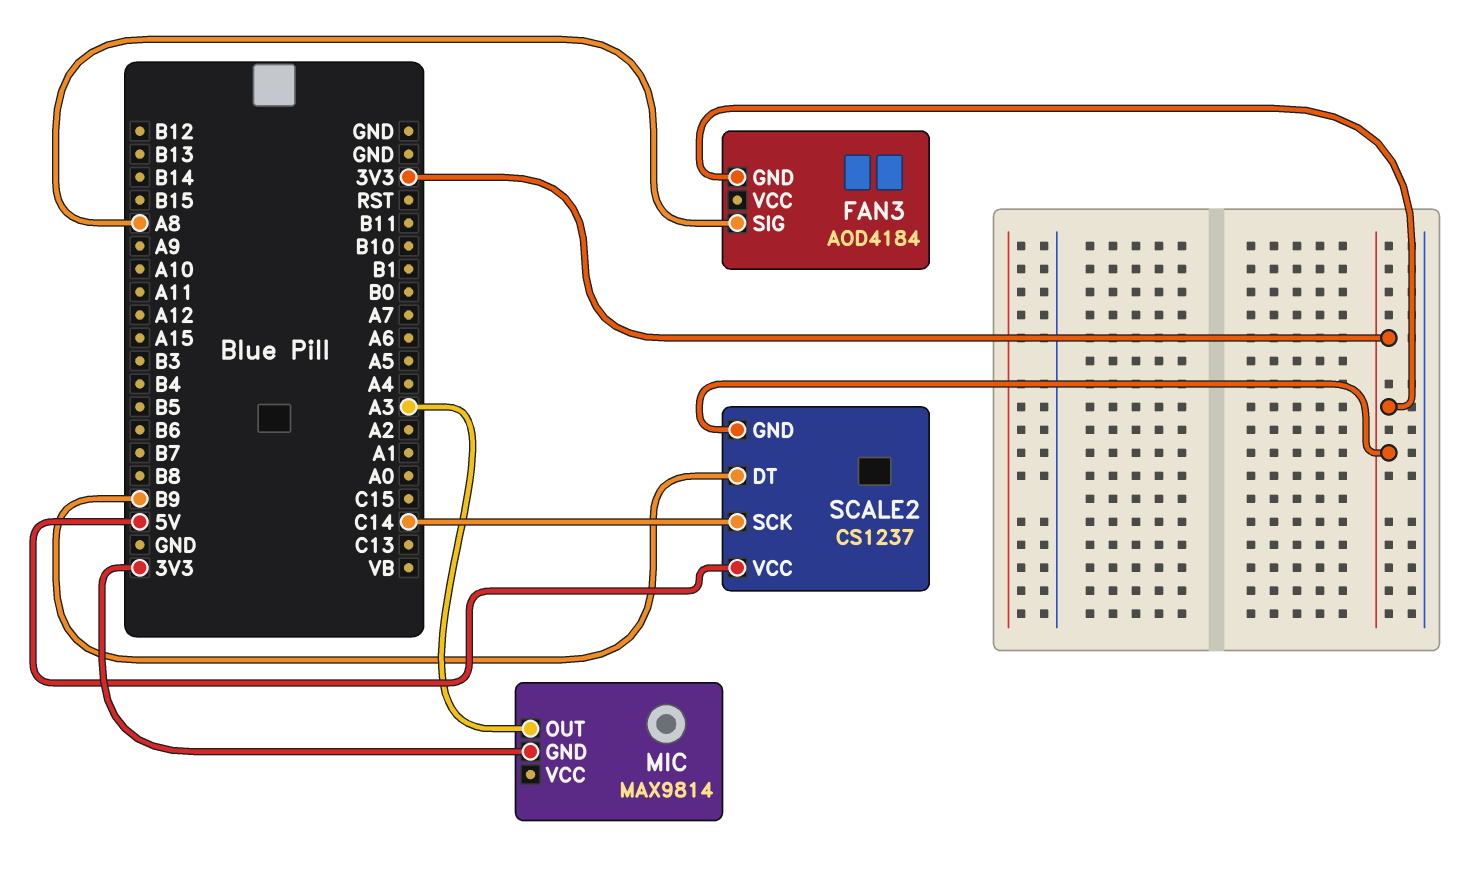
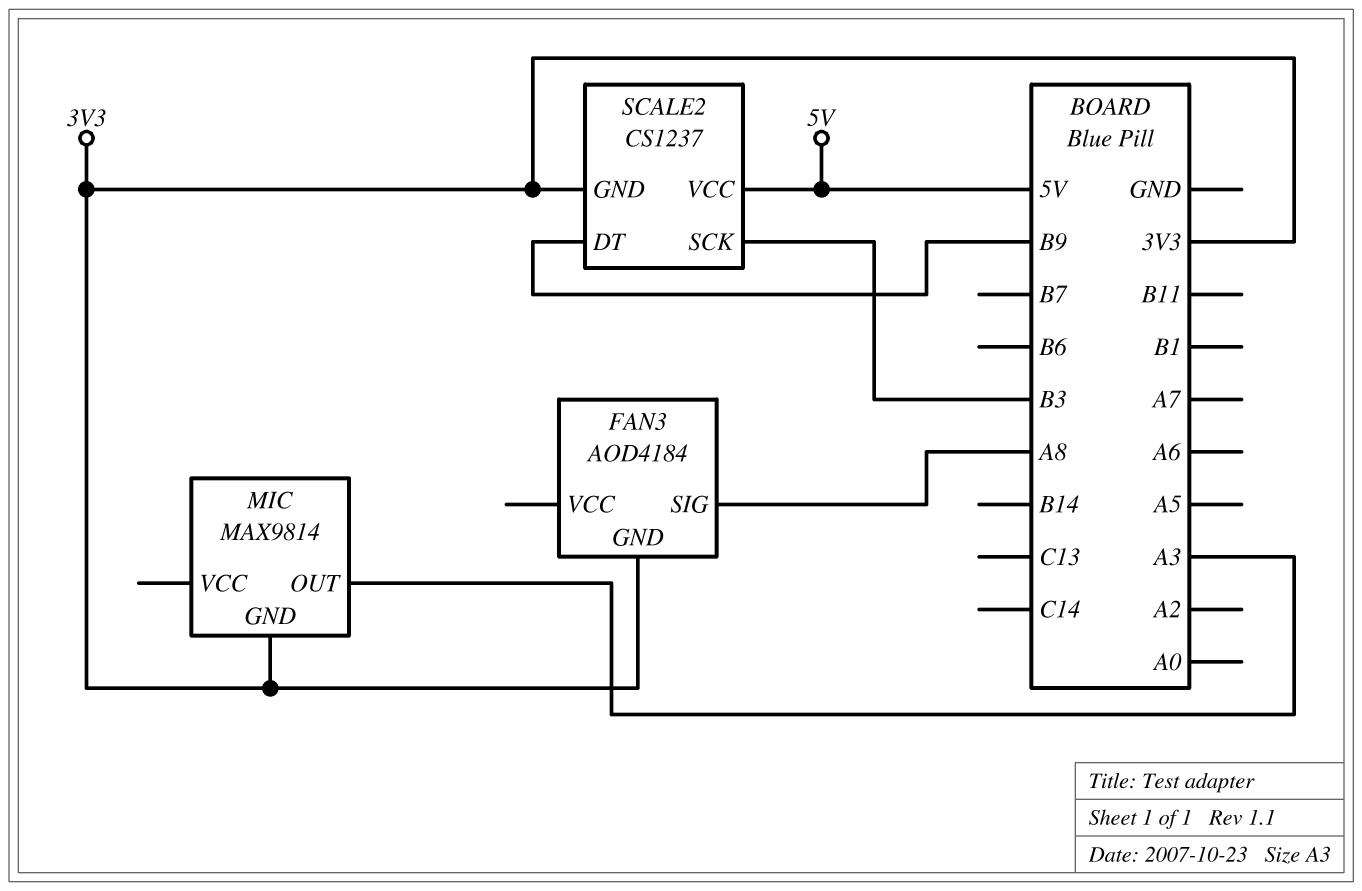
SCALE2 pin SCK: C14 -> B3

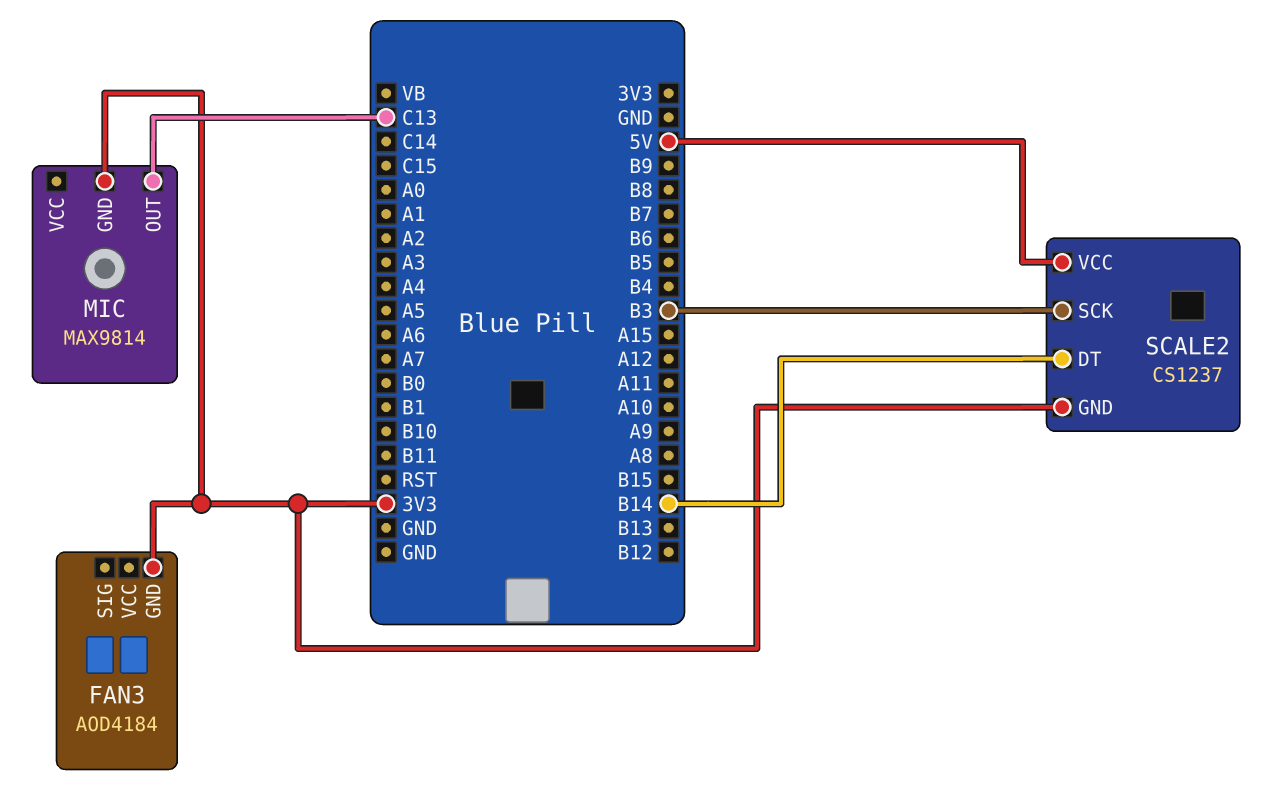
FAN3 pin SIG: A8 -> none
MIC pin OUT: A3 -> C13
SCALE2 pin DT: B9 -> B14

